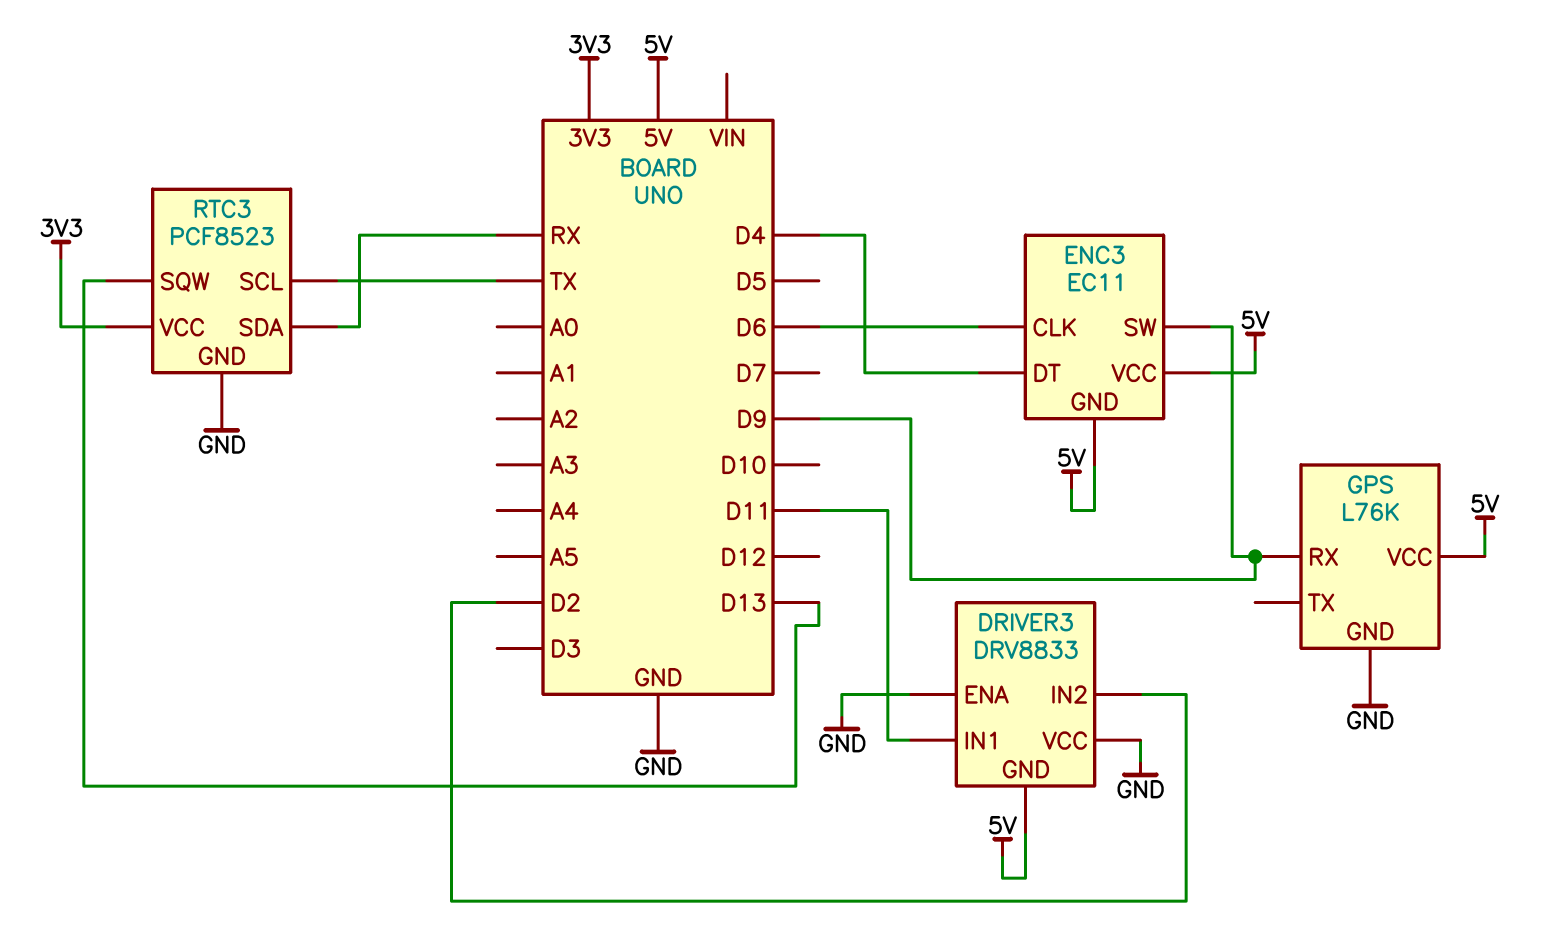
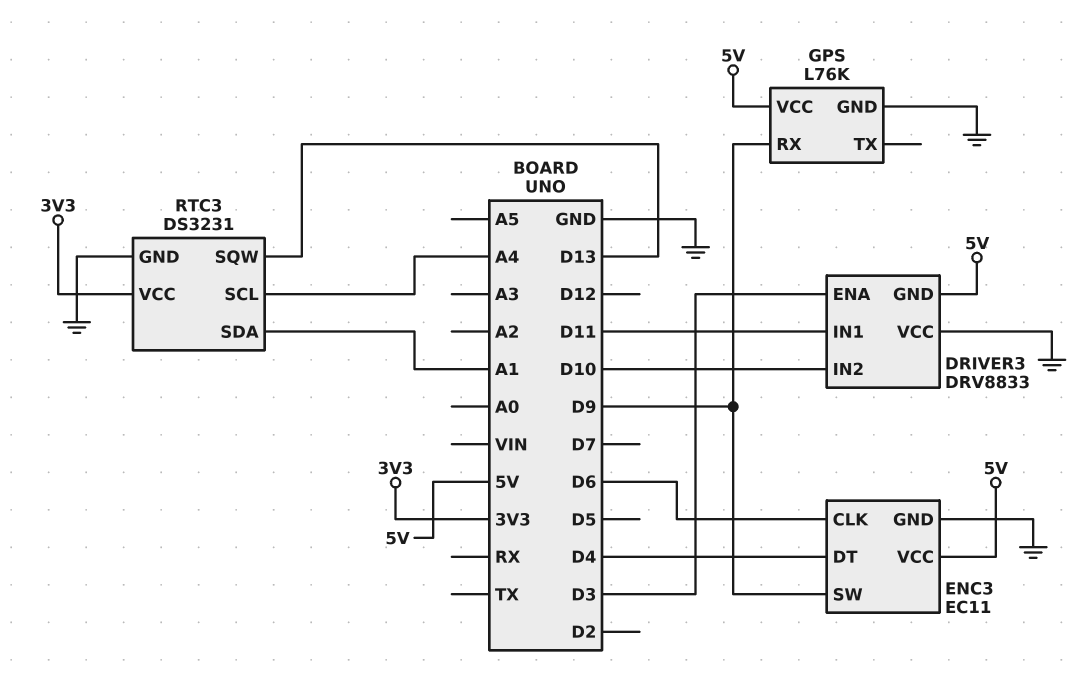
DRIVER3 pin ENA: GND -> D3
DRIVER3 pin IN2: D2 -> D10
ENC3 pin GND: 5V -> GND
RTC3: PCF8523 -> DS3231
RTC3 pin SCL: TX -> A4
RTC3 pin SDA: RX -> A1

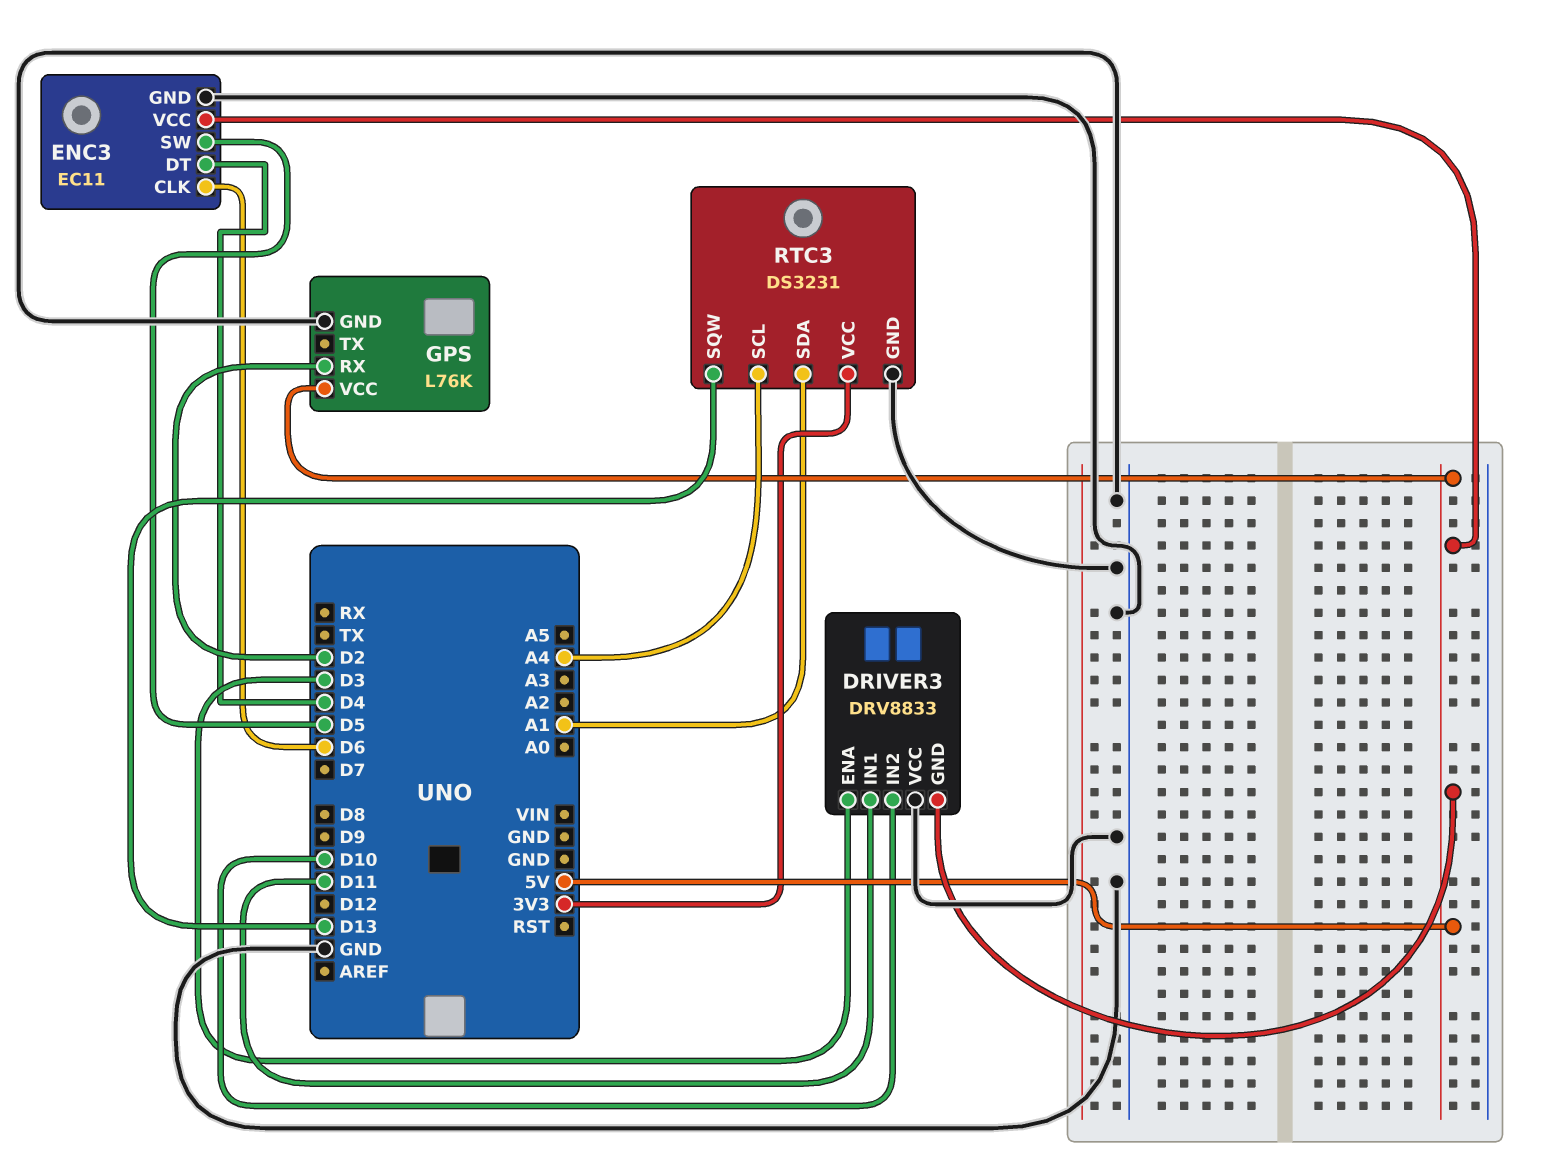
ENC3 pin SW: D9 -> D5
GPS pin RX: D9 -> D2

